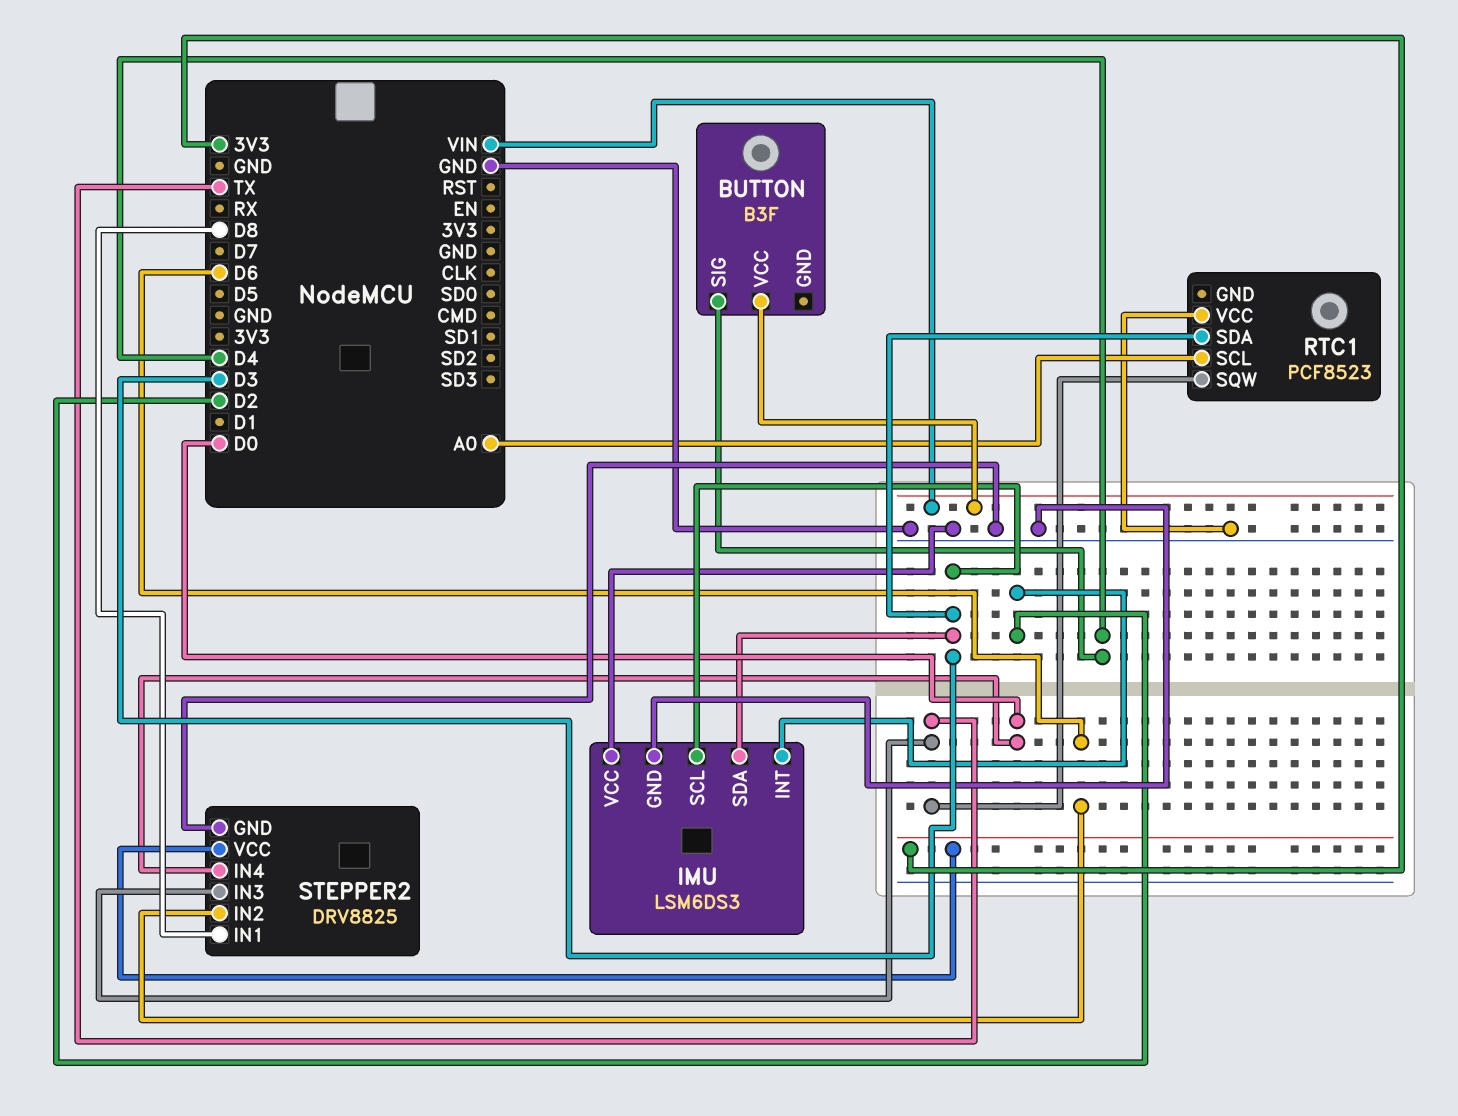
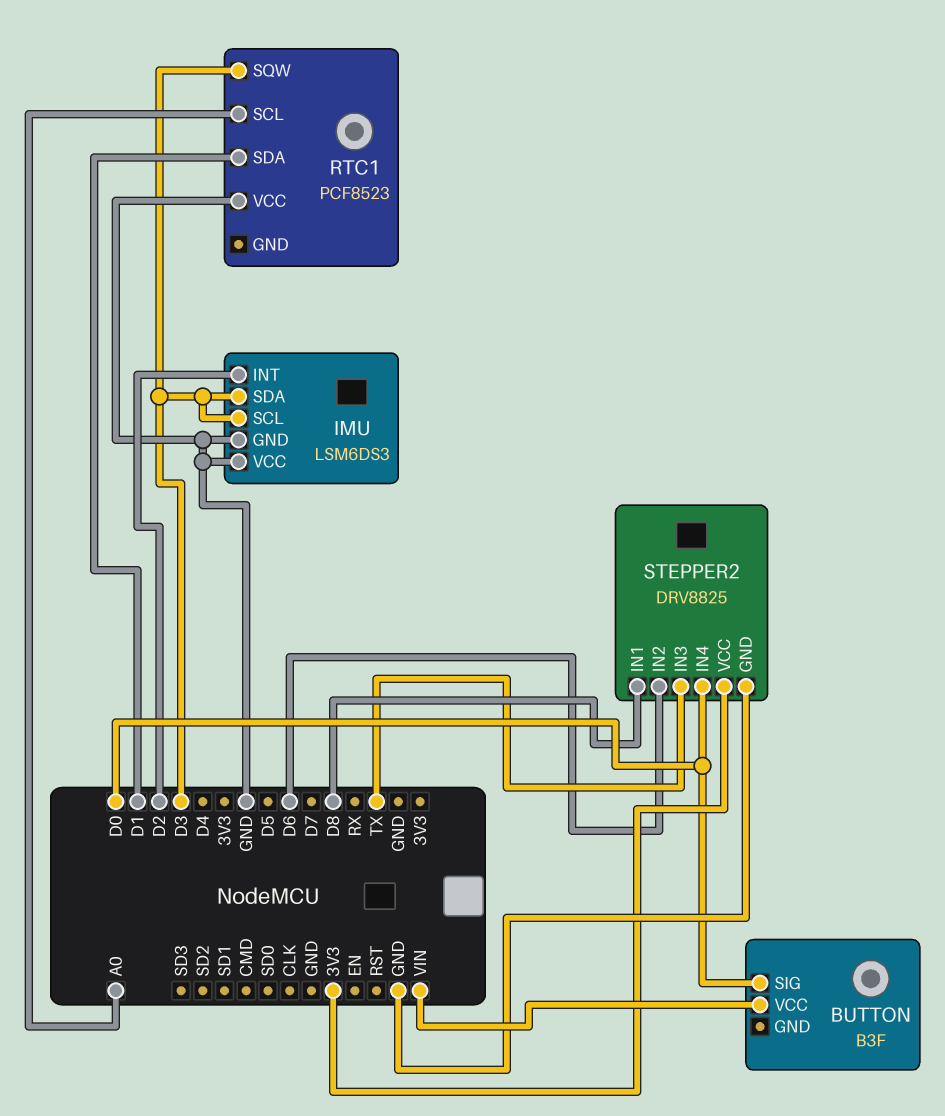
BUTTON pin SIG: D4 -> D0
RTC1 pin SDA: D3 -> D1
RTC1 pin SQW: TX -> D3

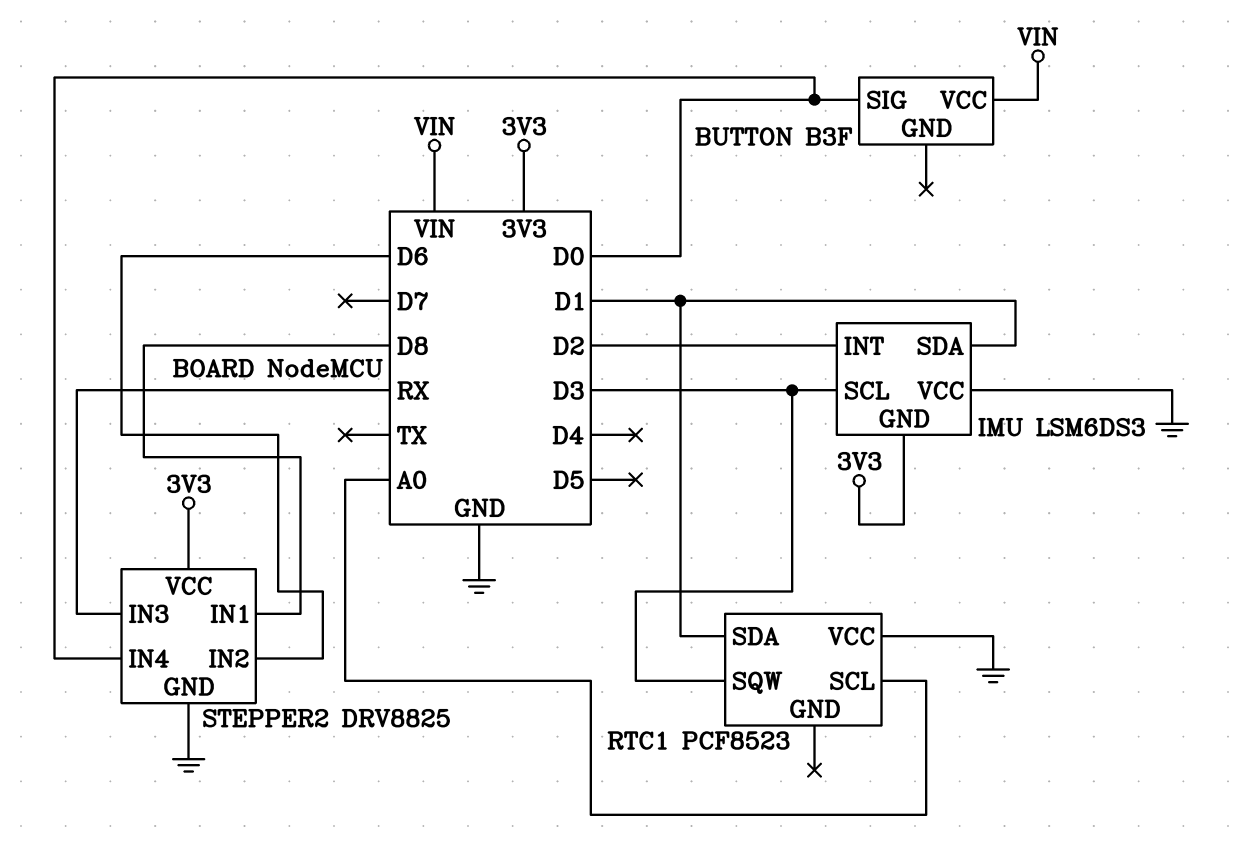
IMU pin GND: GND -> 3V3
IMU pin SDA: D3 -> D1
STEPPER2 pin IN3: TX -> RX

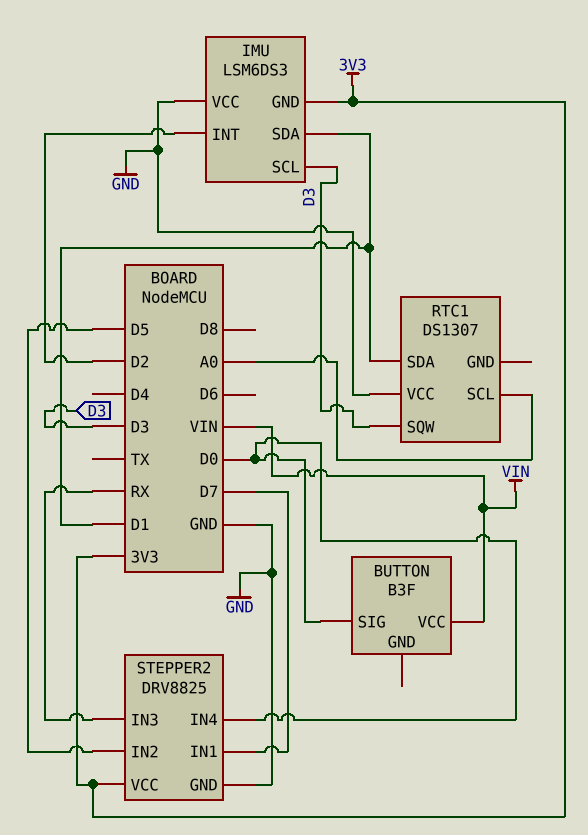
RTC1: PCF8523 -> DS1307
STEPPER2 pin IN1: D8 -> D7
STEPPER2 pin IN2: D6 -> D5

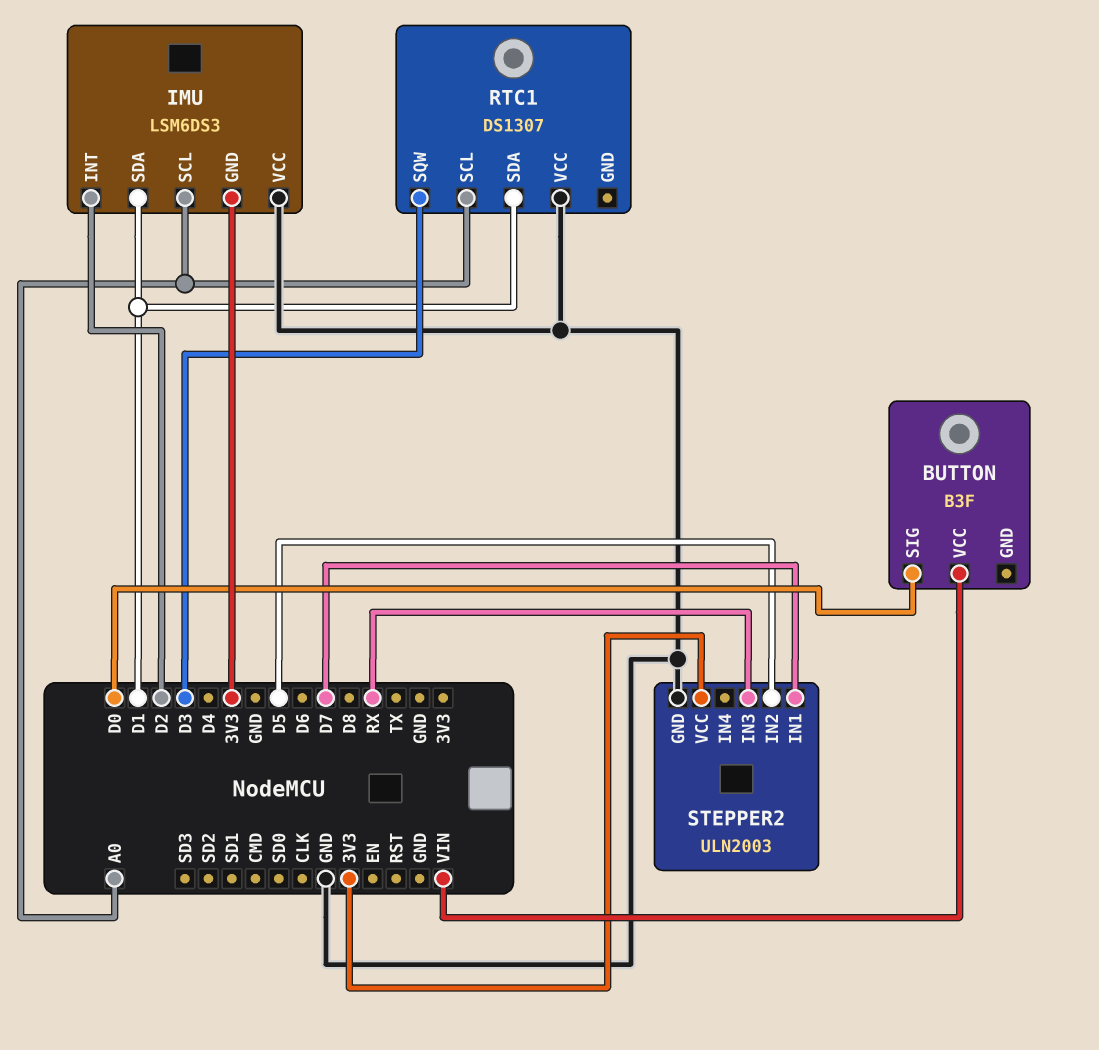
IMU pin SCL: D3 -> A0
STEPPER2: DRV8825 -> ULN2003
STEPPER2 pin IN4: D0 -> none

